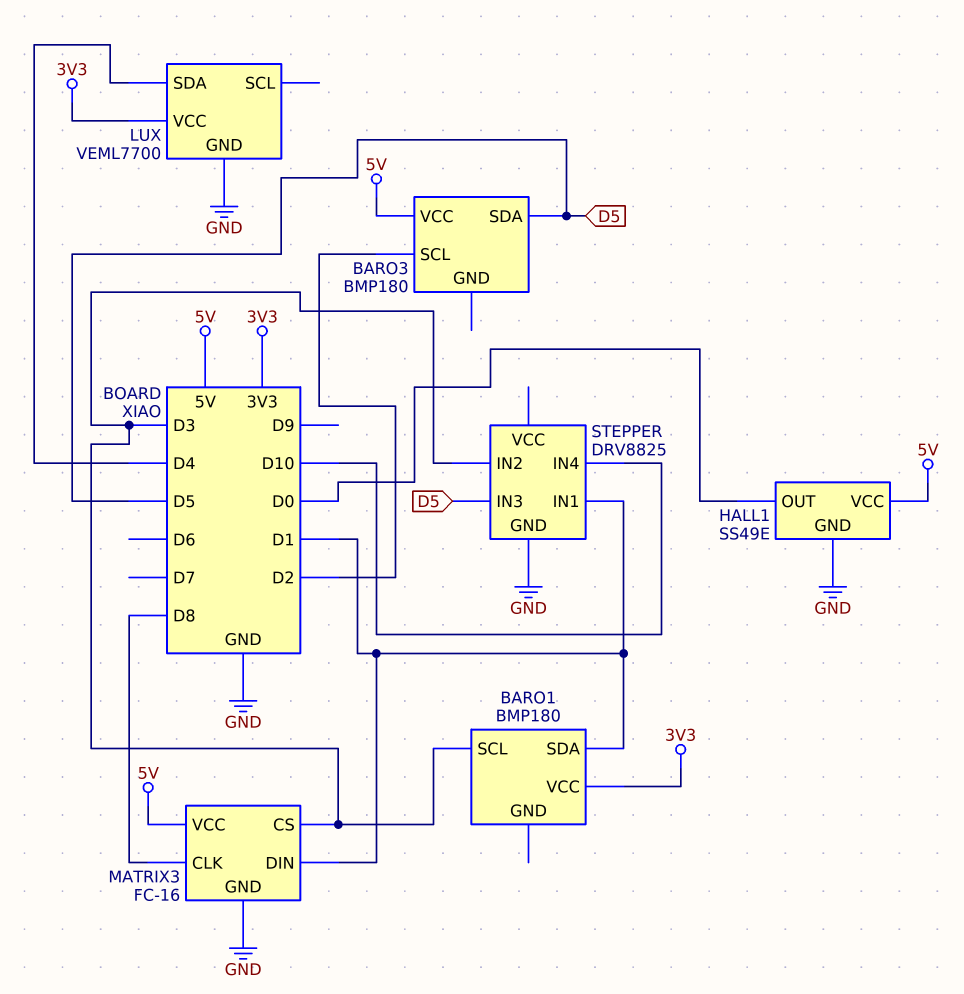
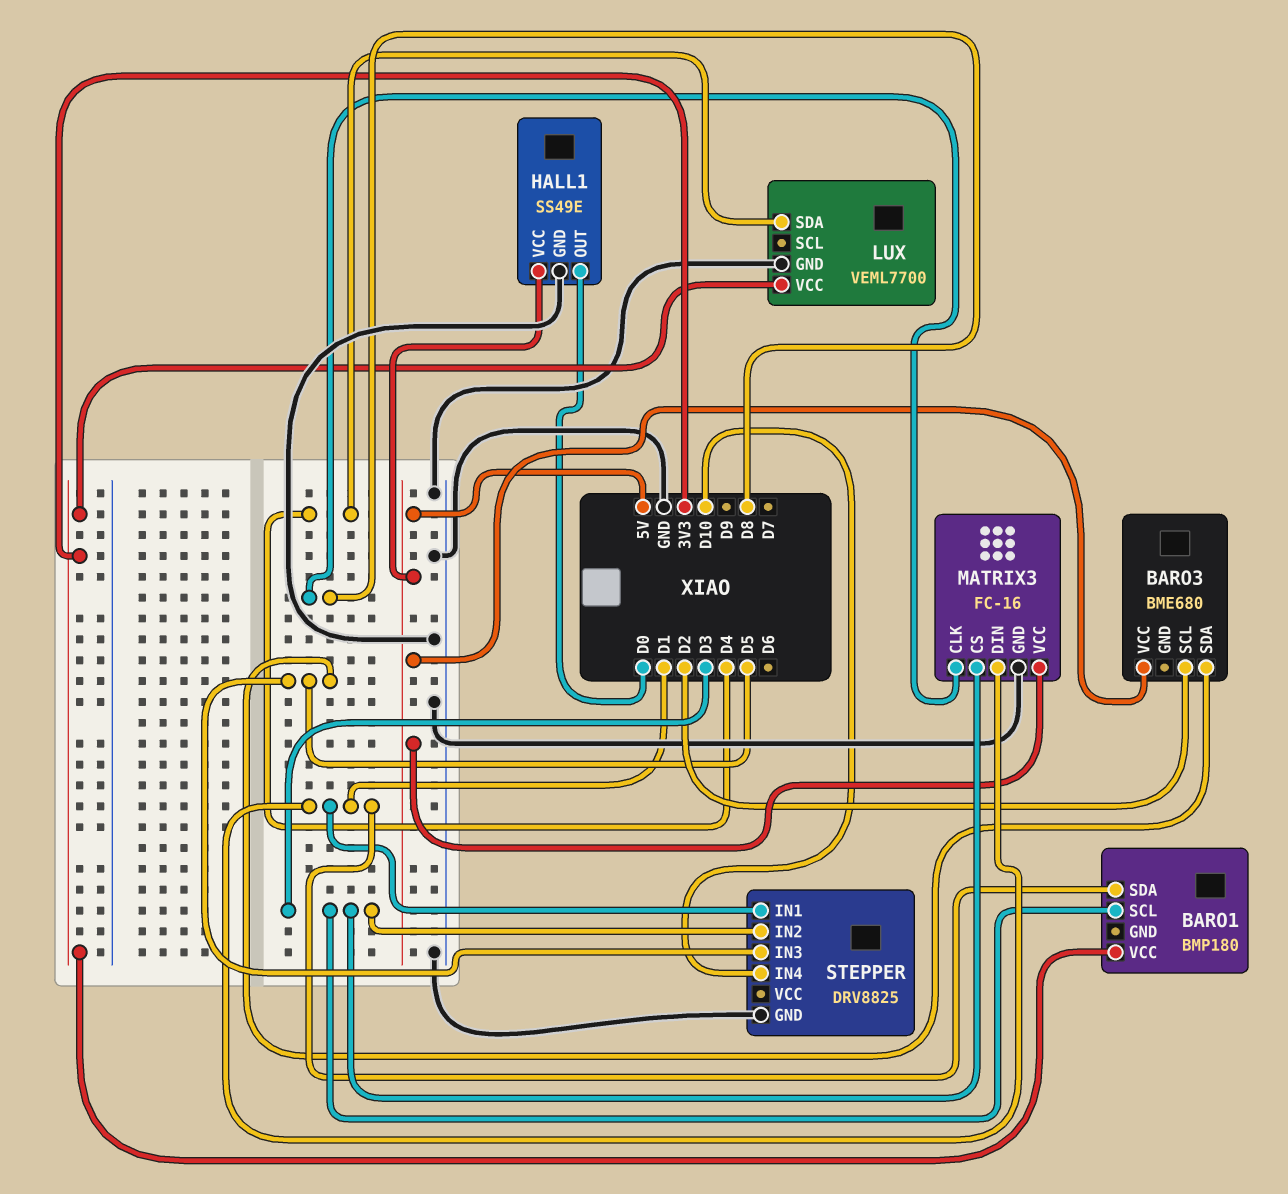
BARO3: BMP180 -> BME680

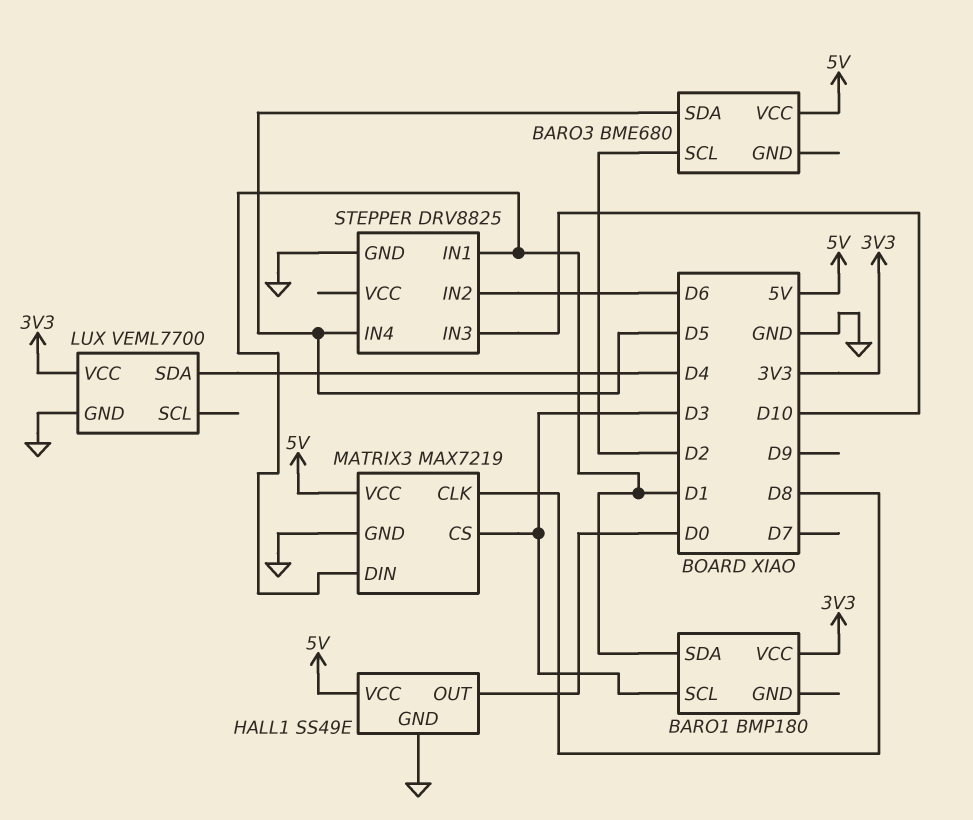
MATRIX3: FC-16 -> MAX7219
STEPPER pin IN2: D3 -> D6
STEPPER pin IN3: D5 -> D10
STEPPER pin IN4: D10 -> D5

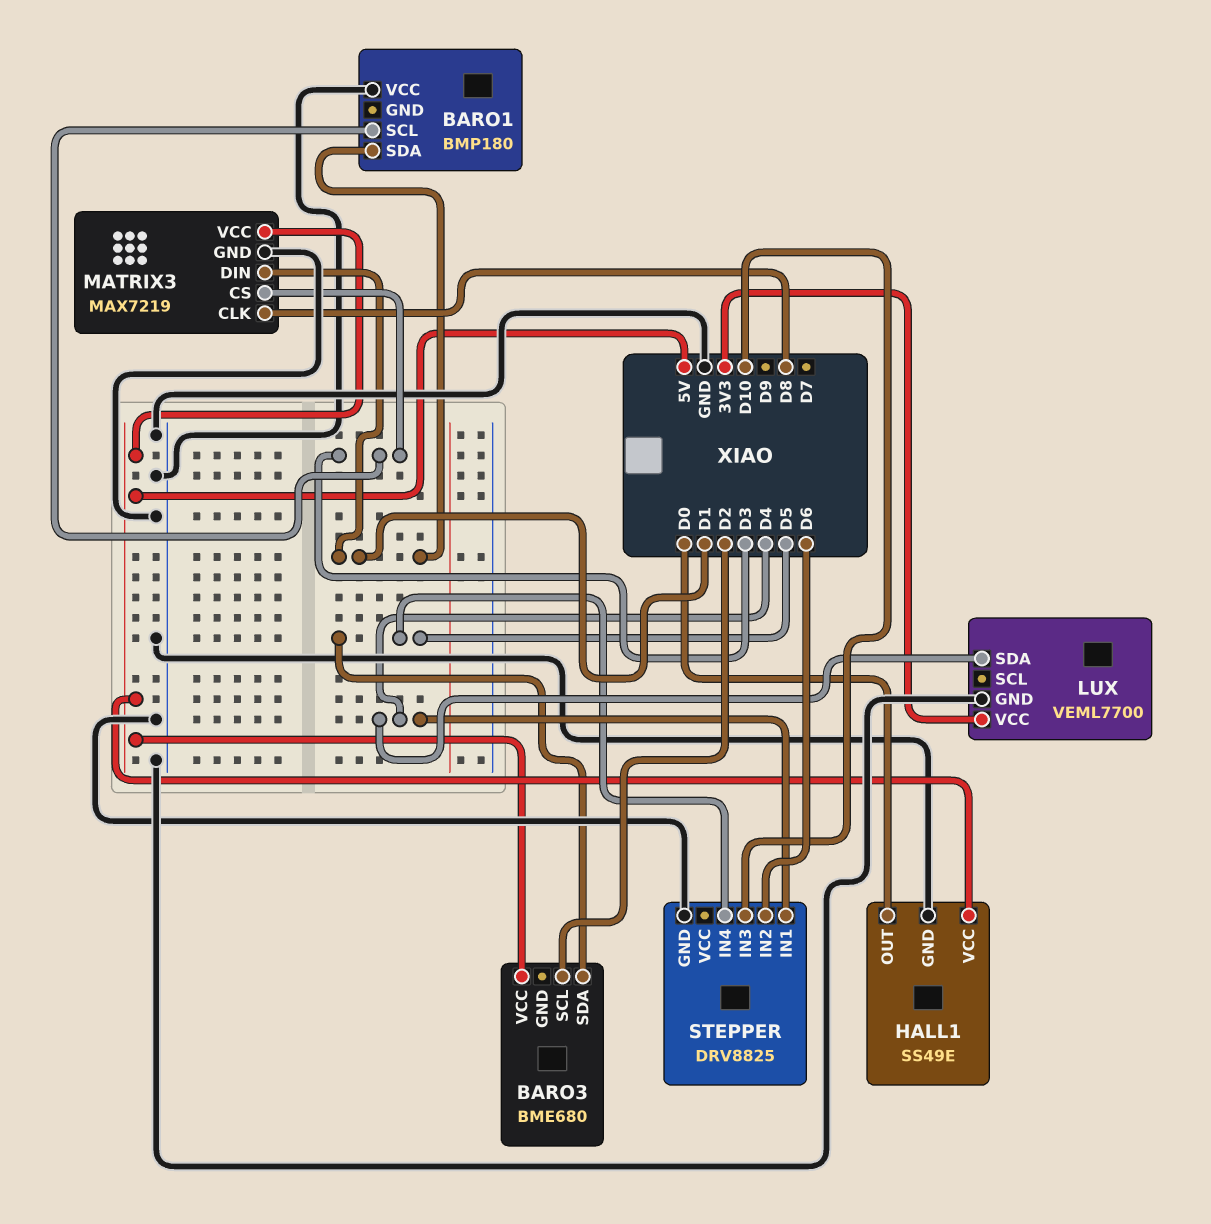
BARO1 pin VCC: 3V3 -> GND
STEPPER pin IN1: D1 -> D4

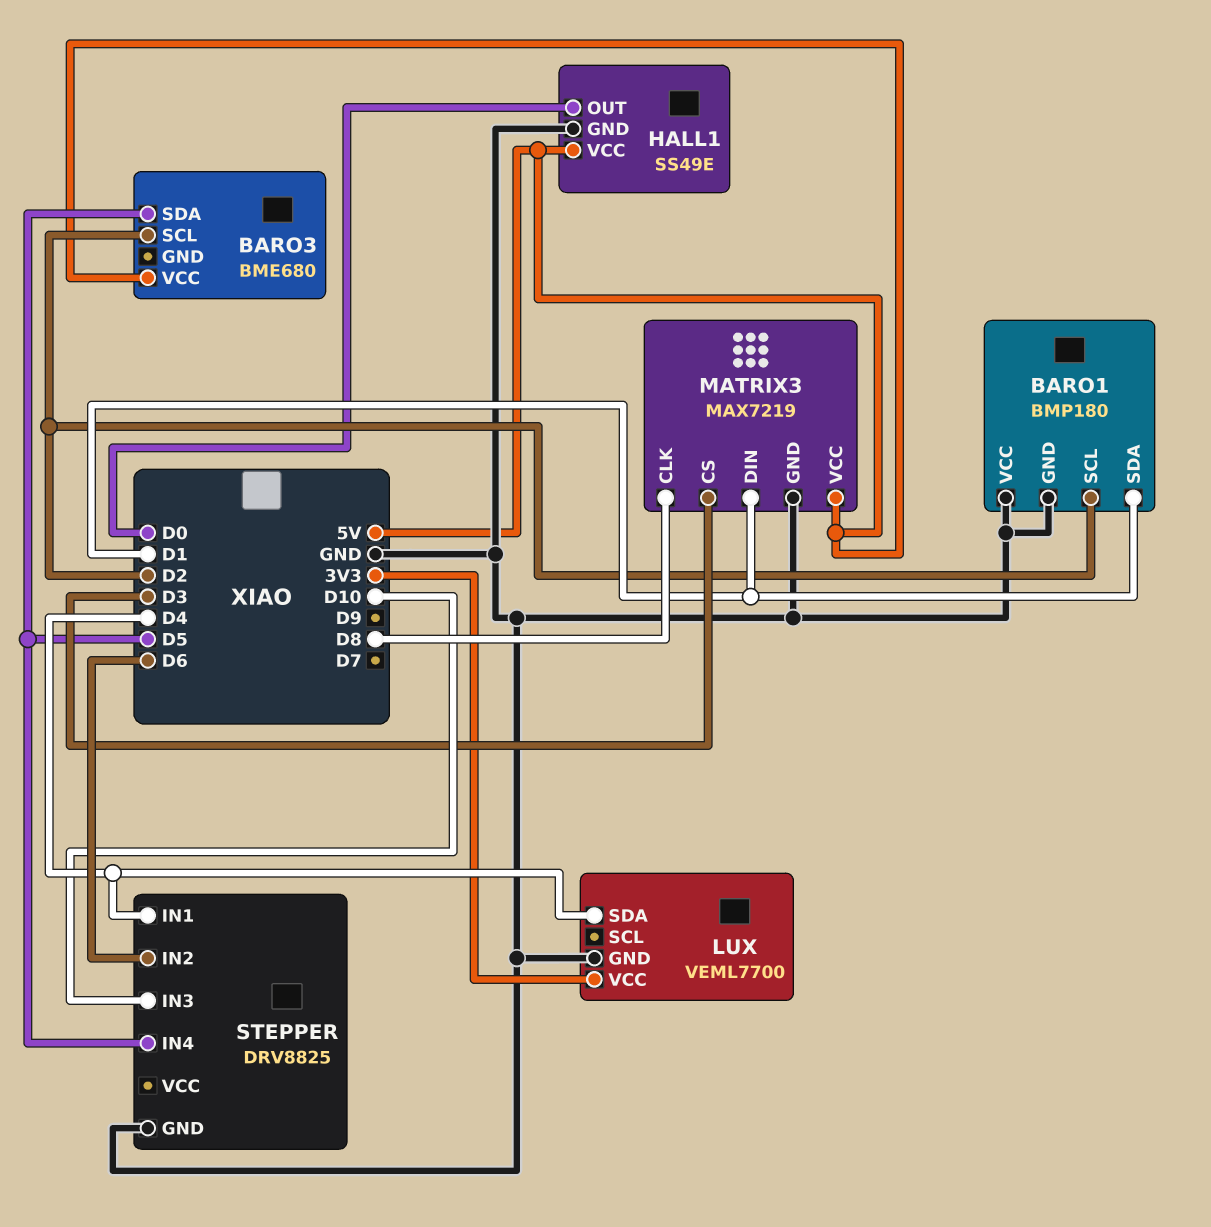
BARO1 pin GND: none -> GND
BARO1 pin SCL: D3 -> D2

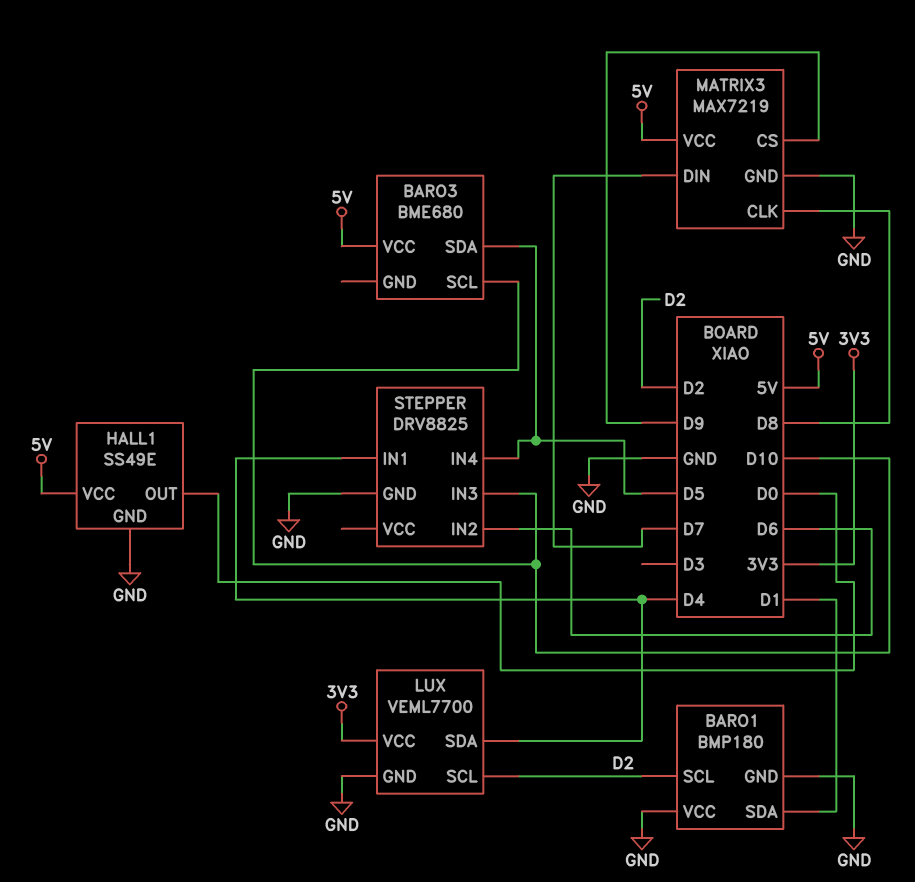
BARO3 pin SCL: D2 -> D10
LUX pin SCL: none -> D2
MATRIX3 pin CS: D3 -> D9
MATRIX3 pin DIN: D1 -> D7

